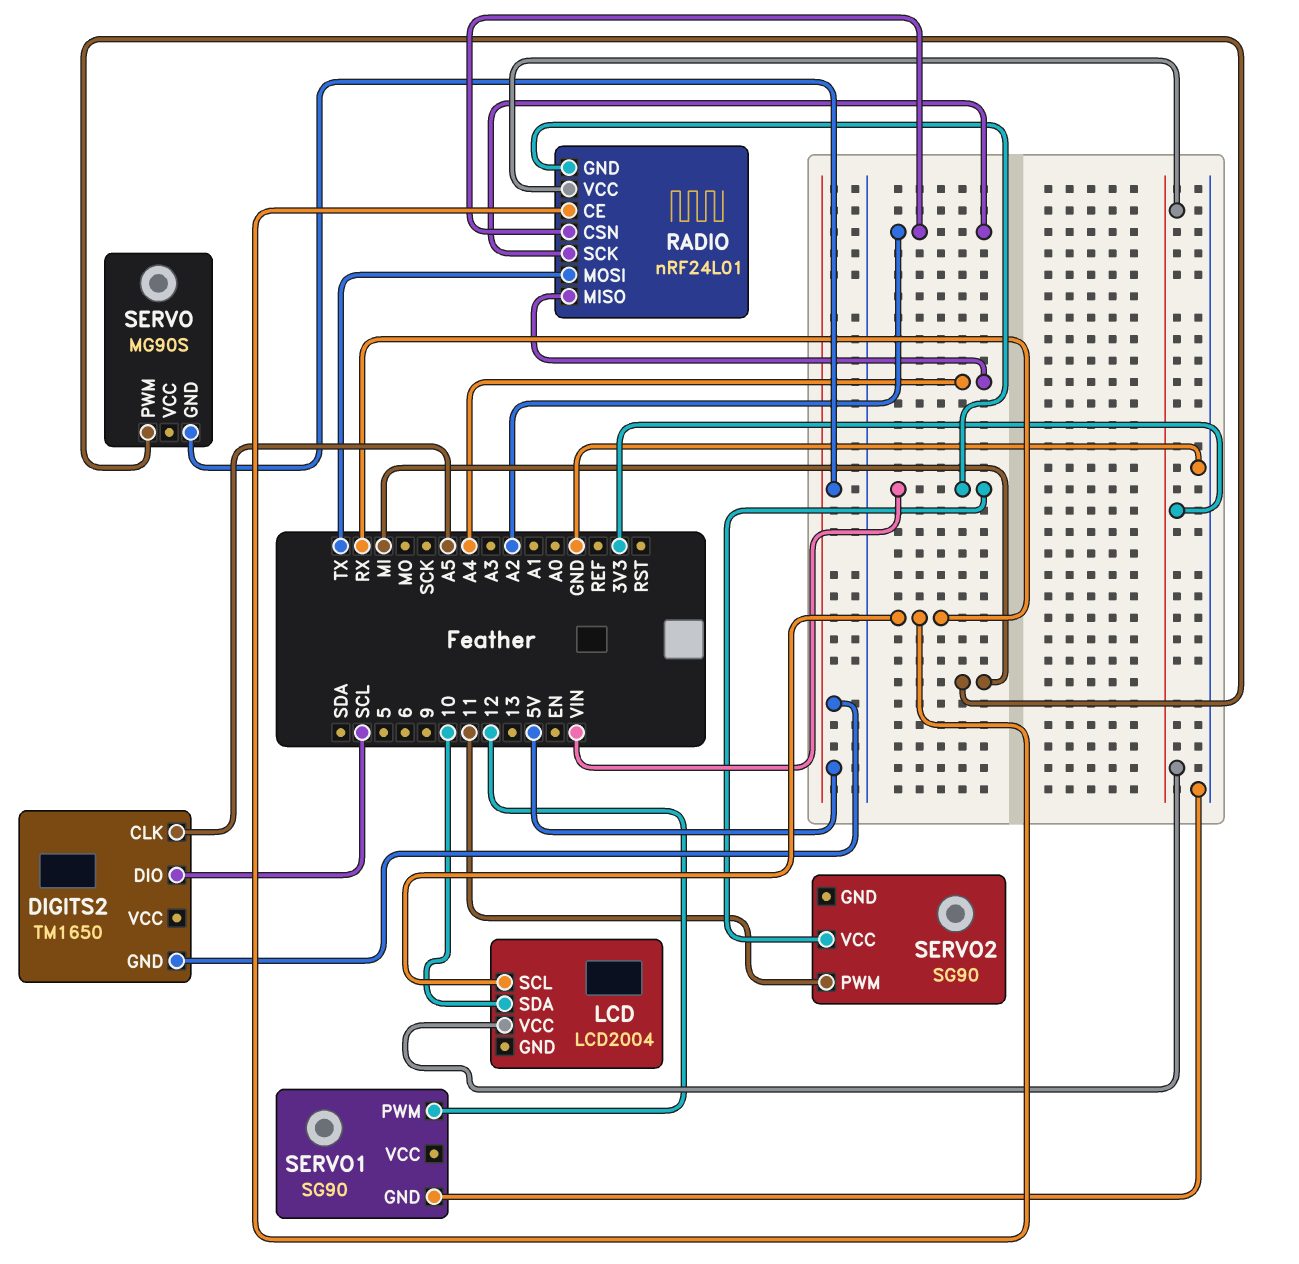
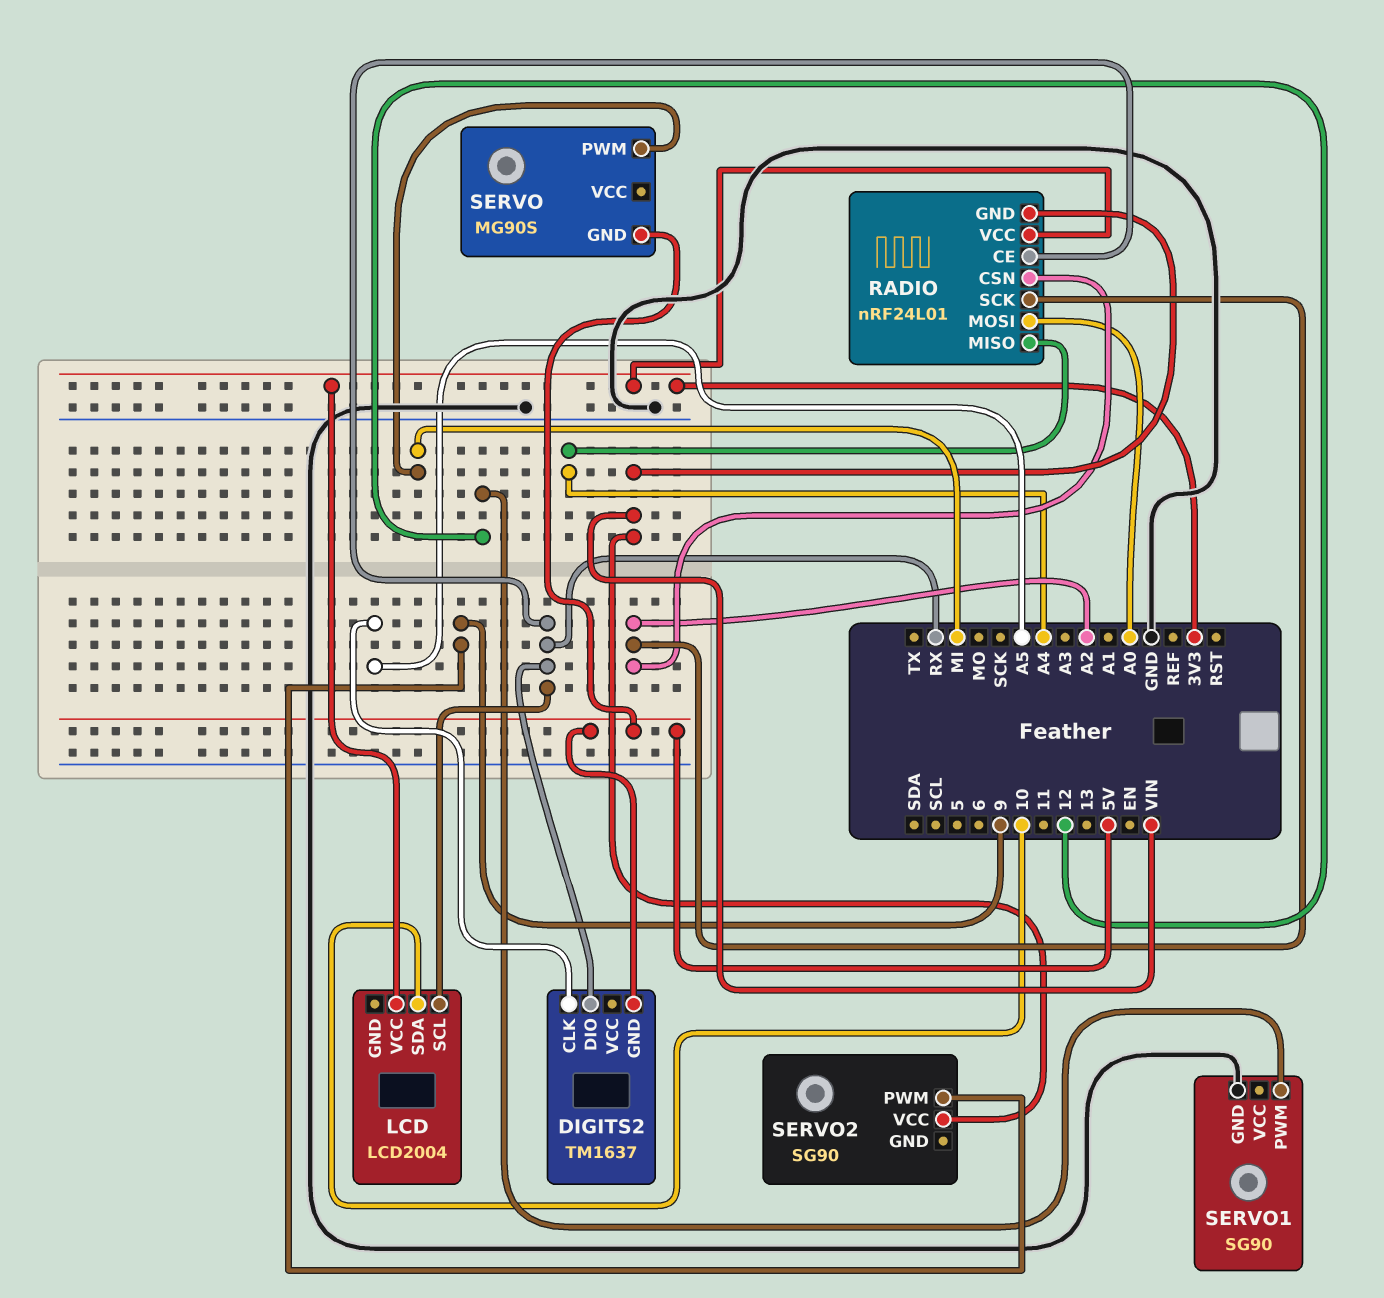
DIGITS2: TM1650 -> TM1637
DIGITS2 pin DIO: SCL -> RX
RADIO pin MOSI: TX -> A0
SERVO2 pin PWM: 11 -> 9

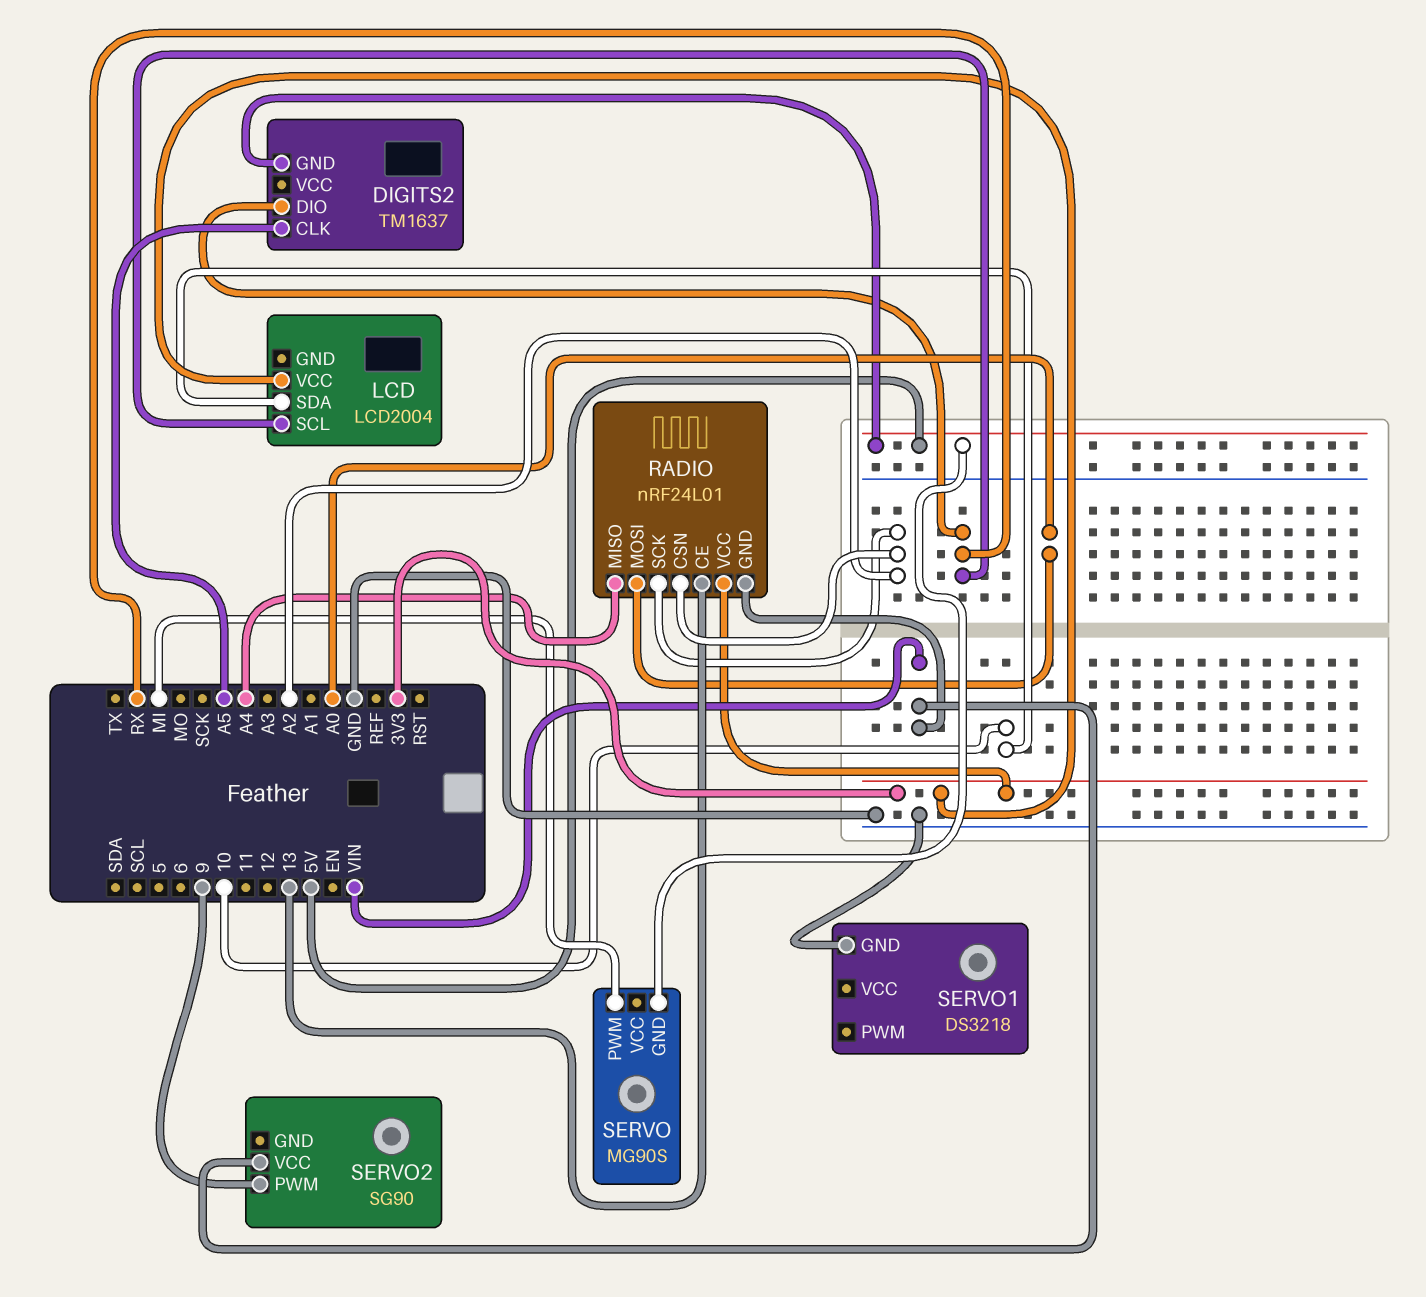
RADIO pin CE: RX -> 13
SERVO1: SG90 -> DS3218
SERVO1 pin PWM: 12 -> none

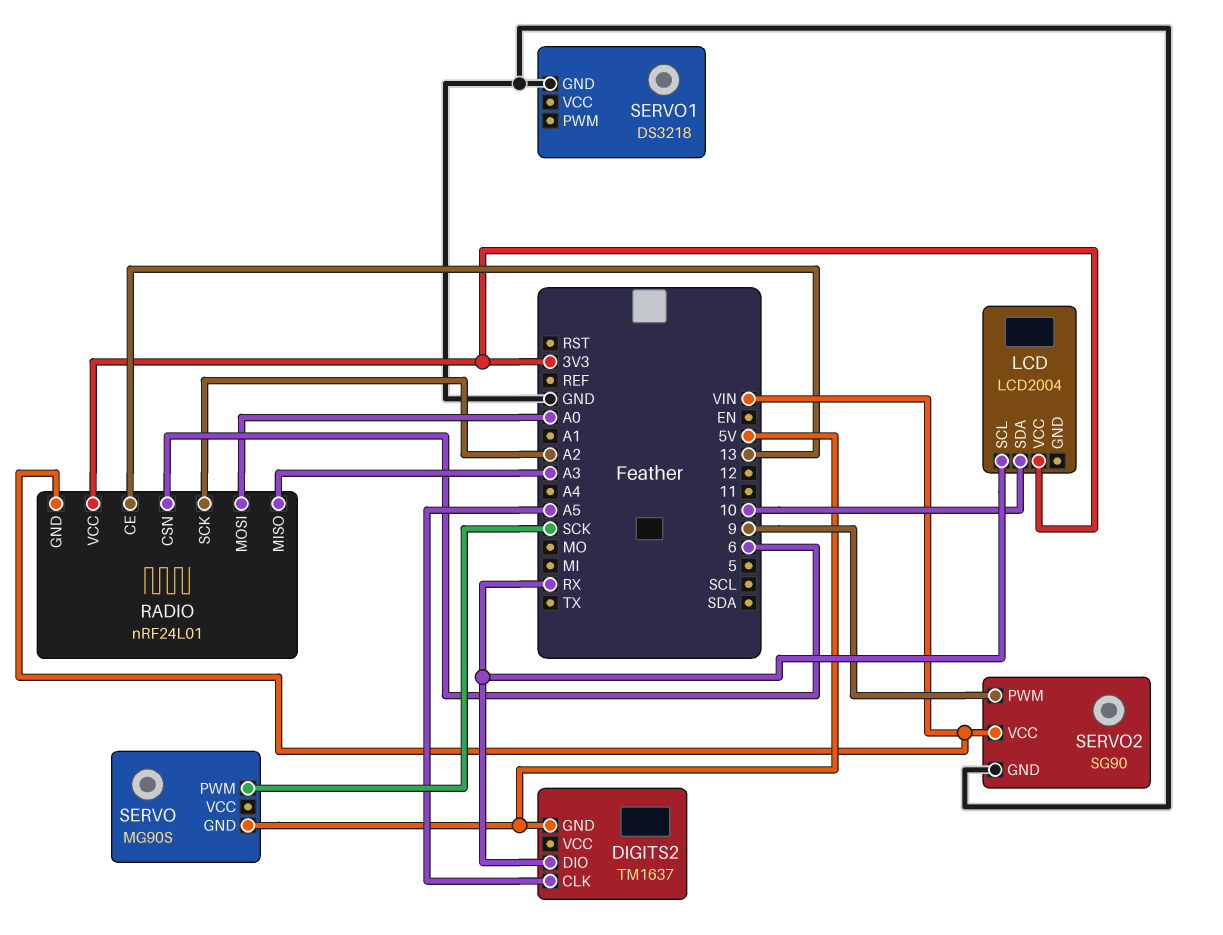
RADIO pin CSN: A2 -> 6
RADIO pin MISO: A4 -> A3
SERVO pin PWM: MI -> SCK
SERVO2 pin GND: none -> GND

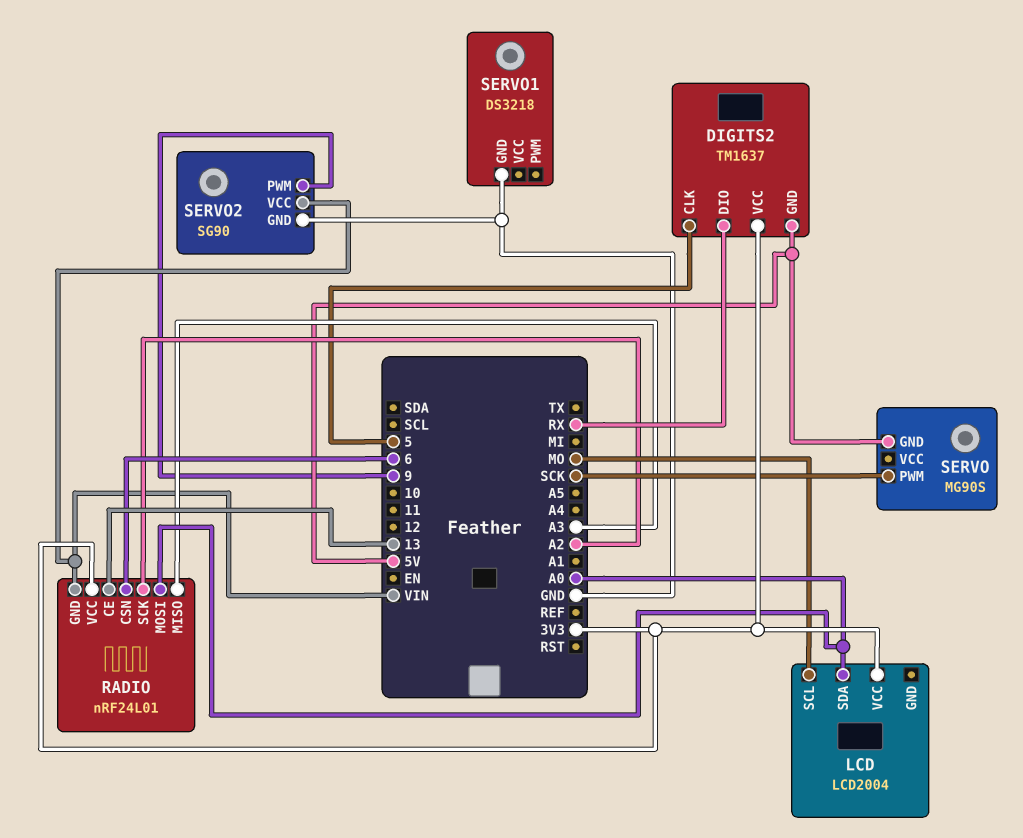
DIGITS2 pin CLK: A5 -> 5
DIGITS2 pin VCC: none -> 3V3
LCD pin SCL: RX -> MO
LCD pin SDA: 10 -> A0

